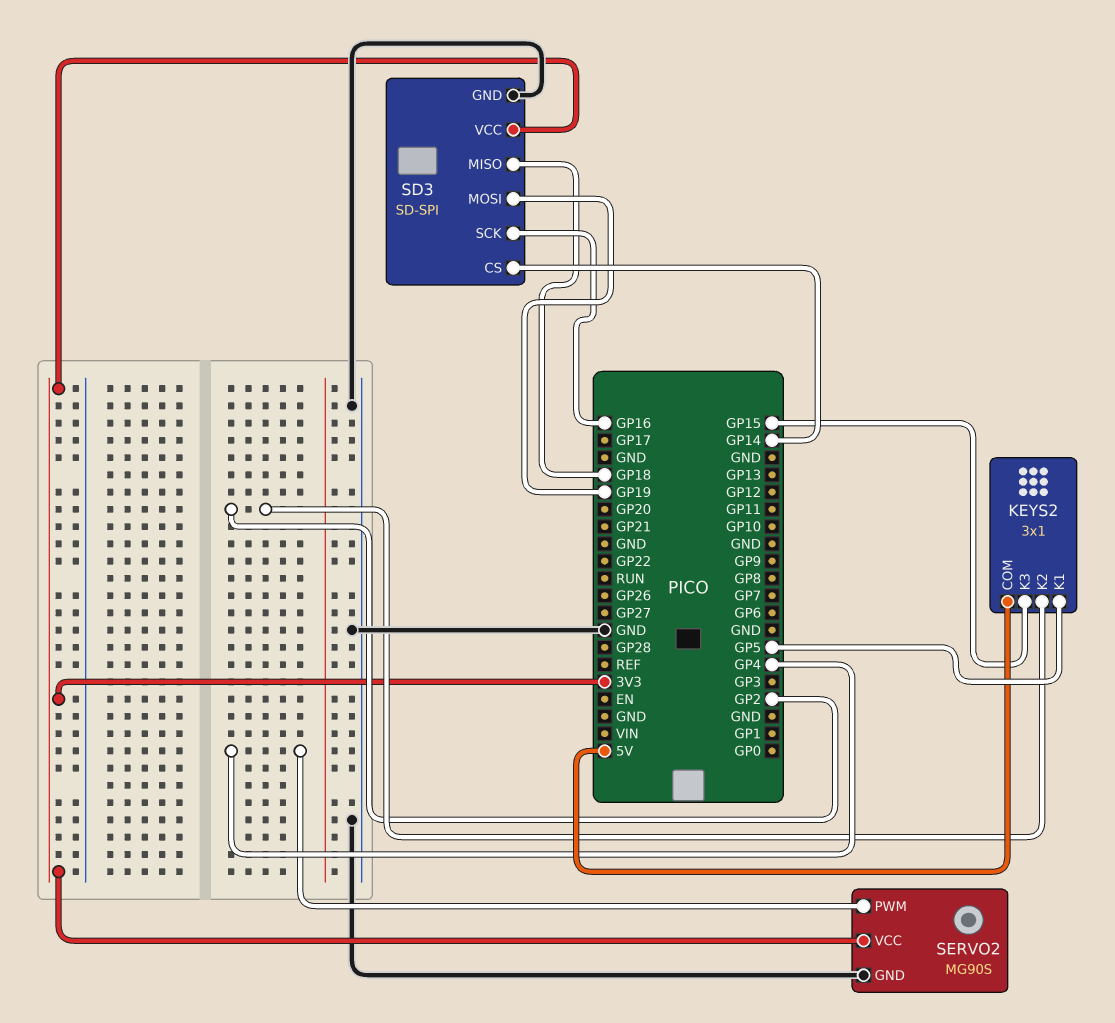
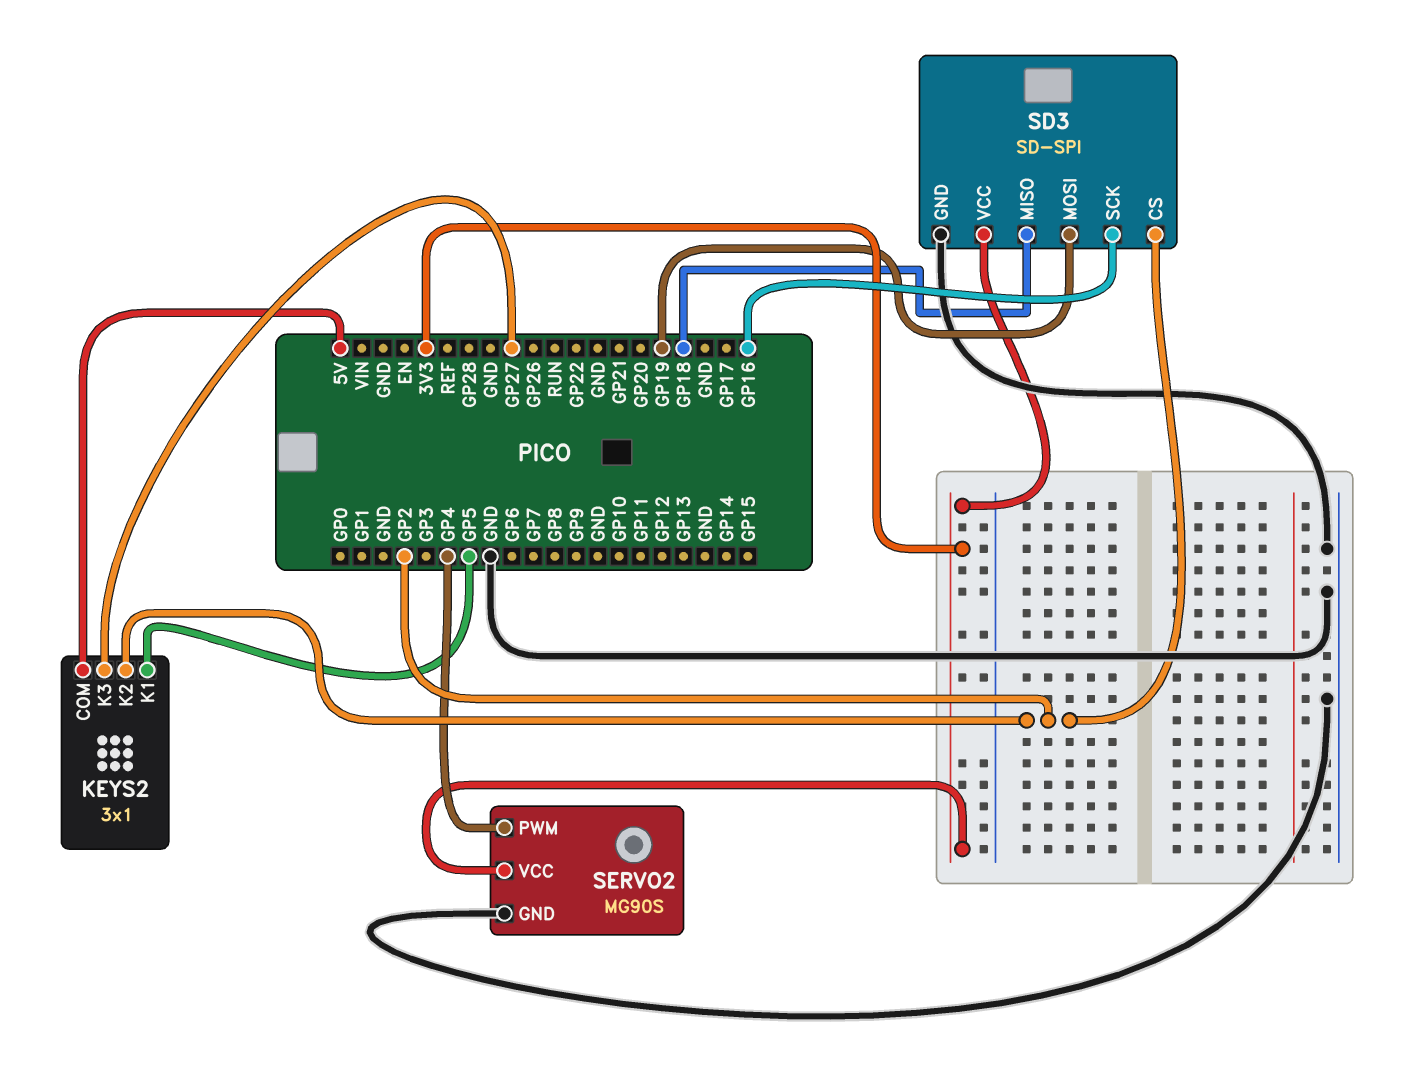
KEYS2 pin K3: GP15 -> GP27
SD3 pin CS: GP14 -> GP2

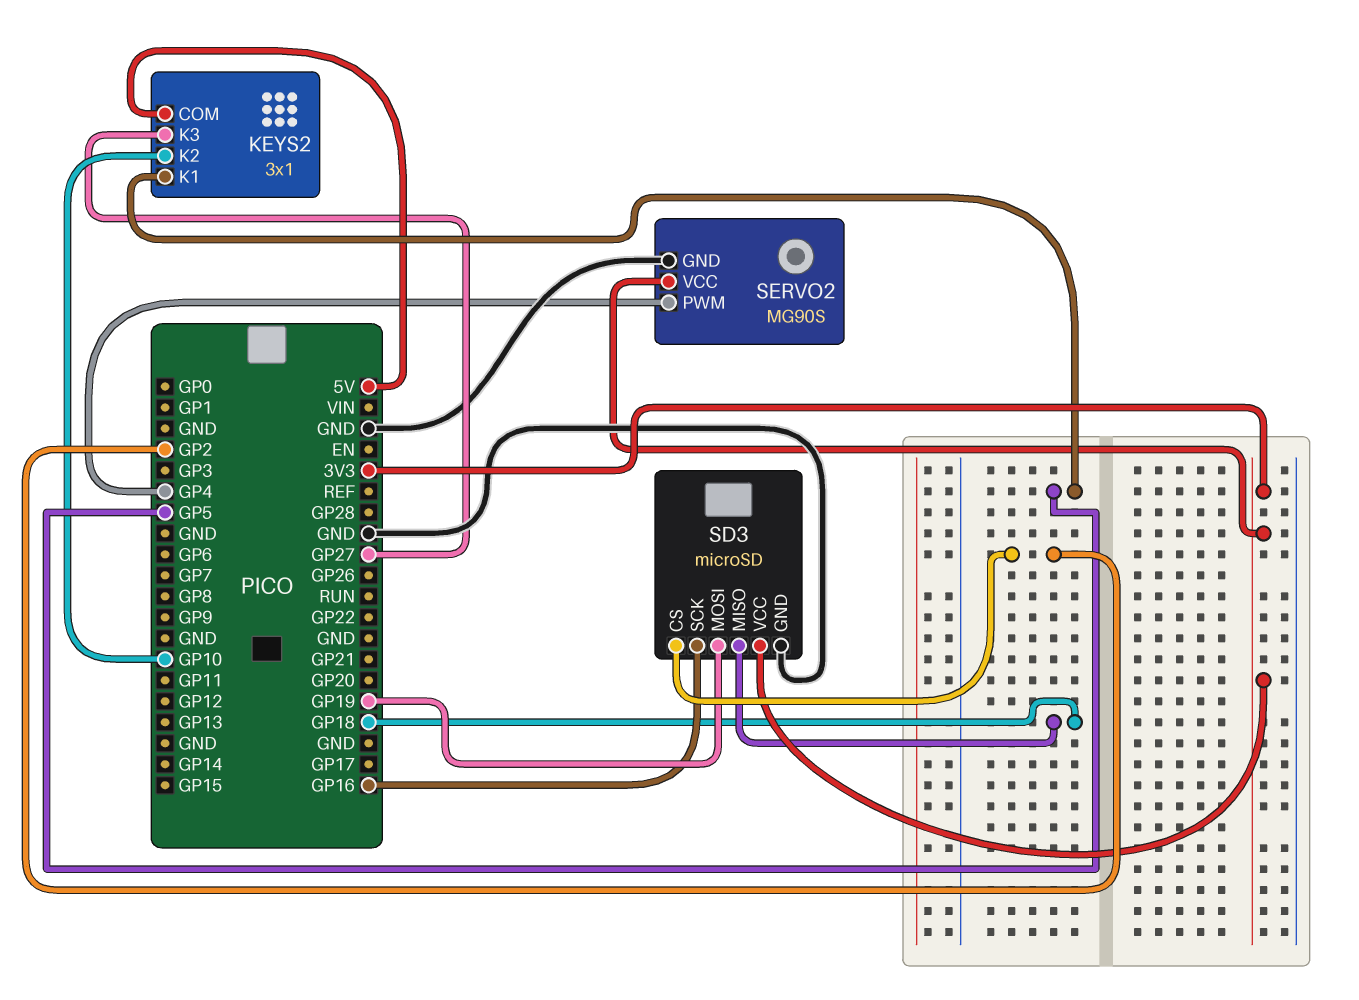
KEYS2 pin K2: GP2 -> GP10
SD3: SD-SPI -> microSD

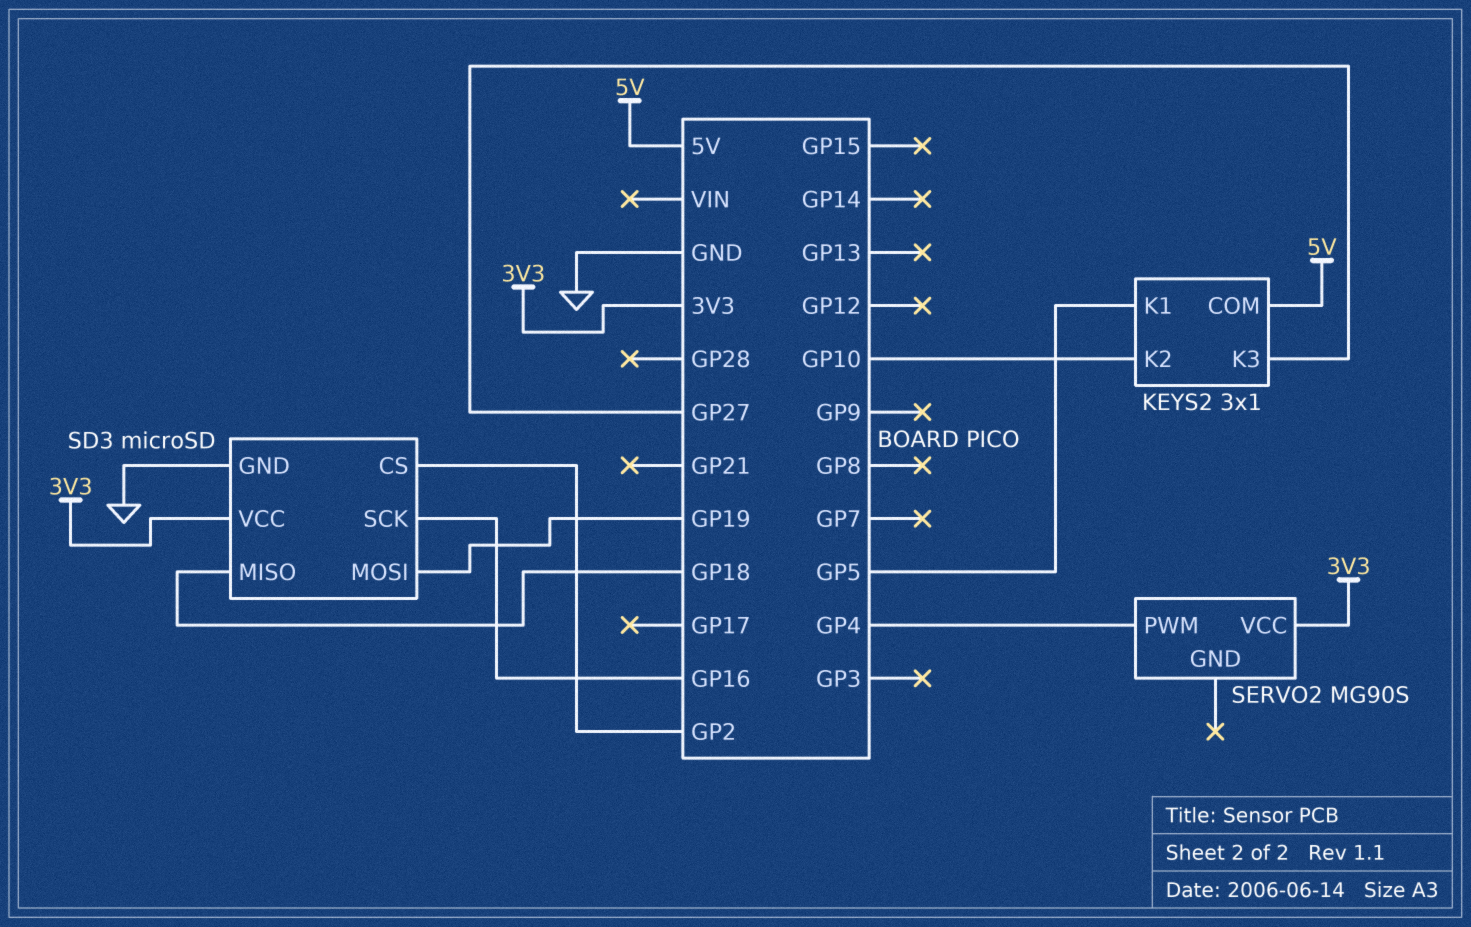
SERVO2 pin GND: GND -> none

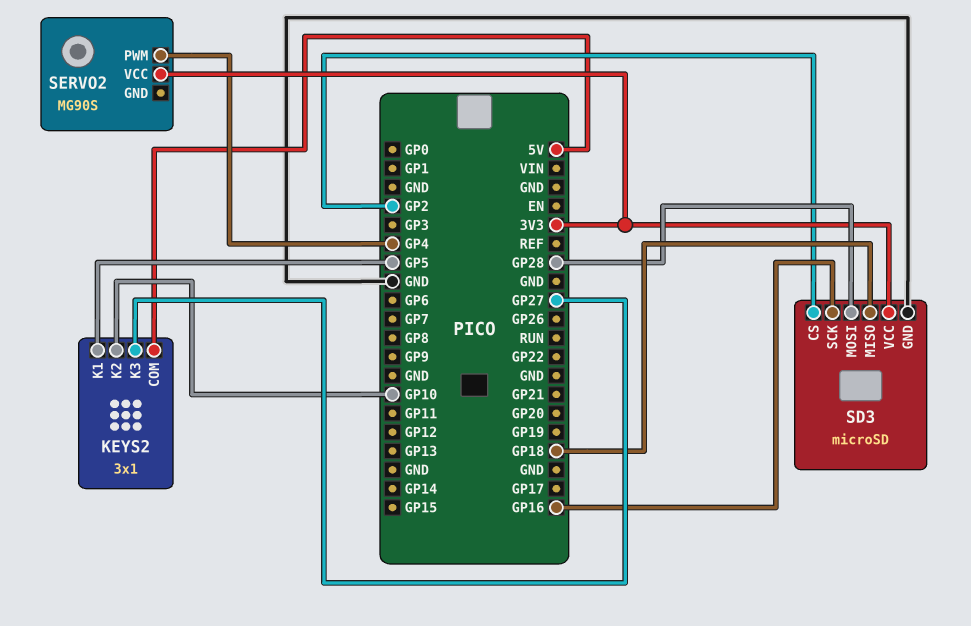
SD3 pin MOSI: GP19 -> GP28

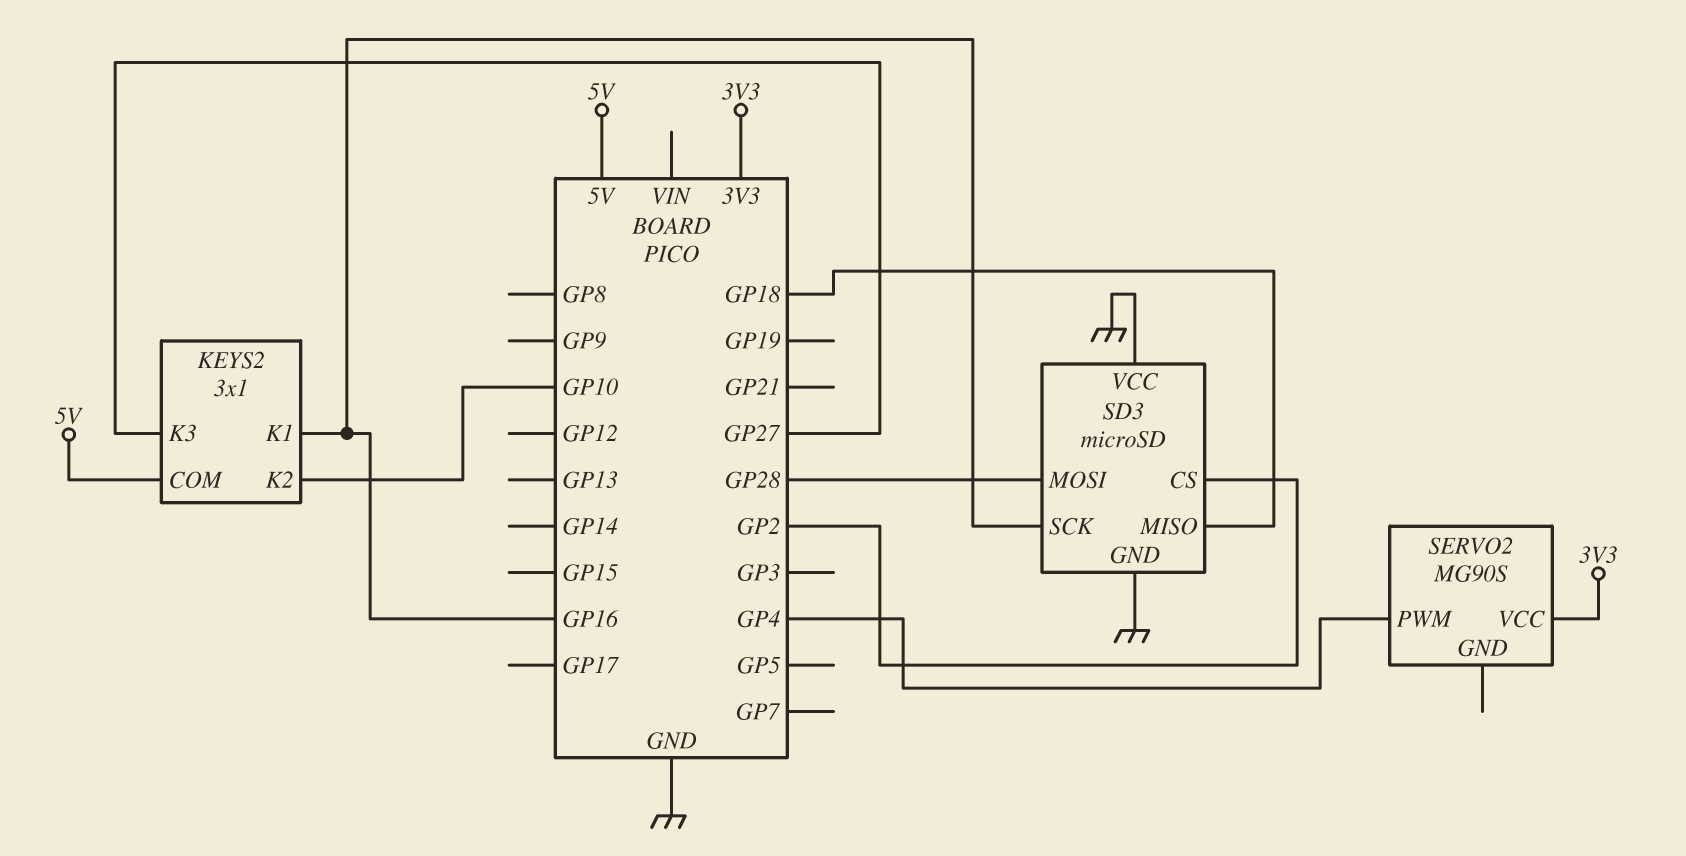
KEYS2 pin K1: GP5 -> GP16
SD3 pin VCC: 3V3 -> GND

